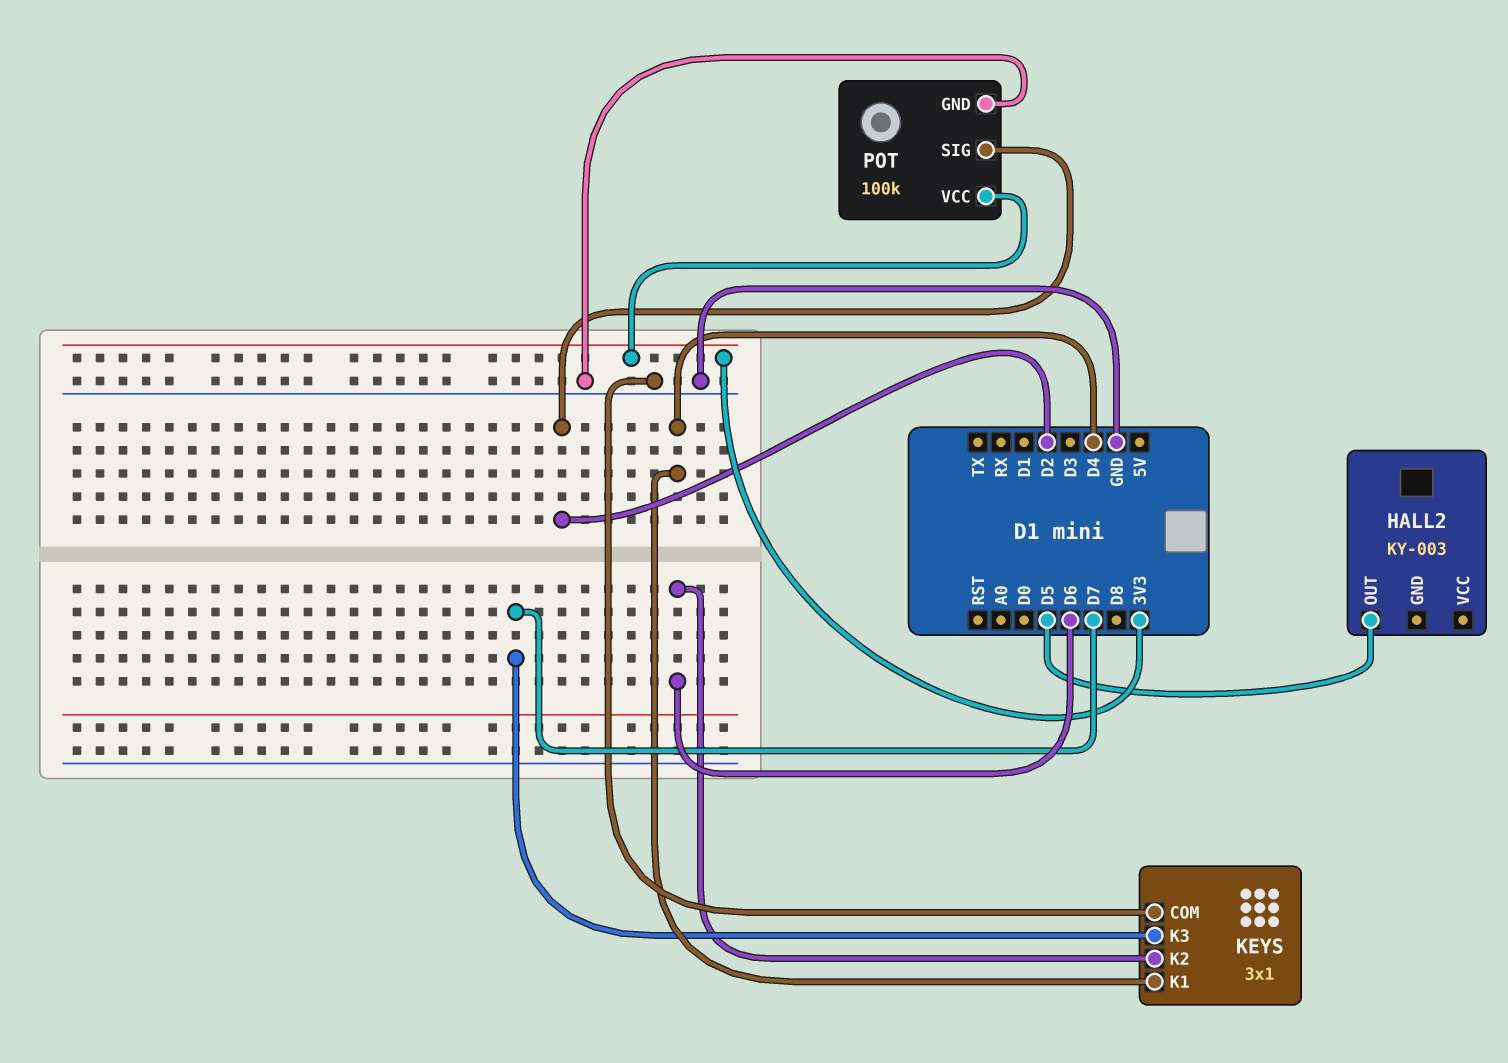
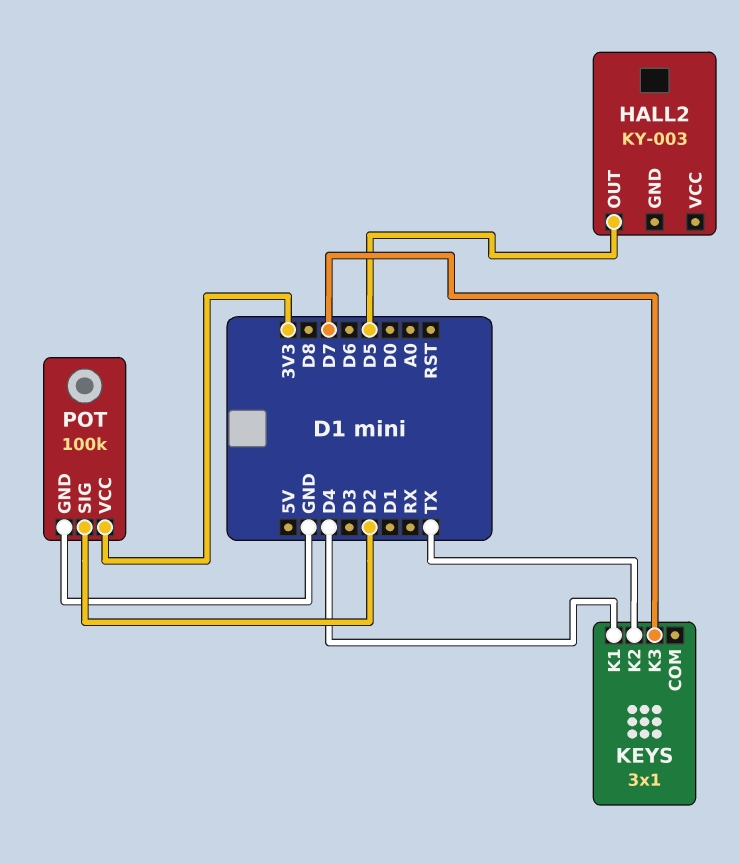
KEYS pin COM: GND -> none
KEYS pin K2: D6 -> TX

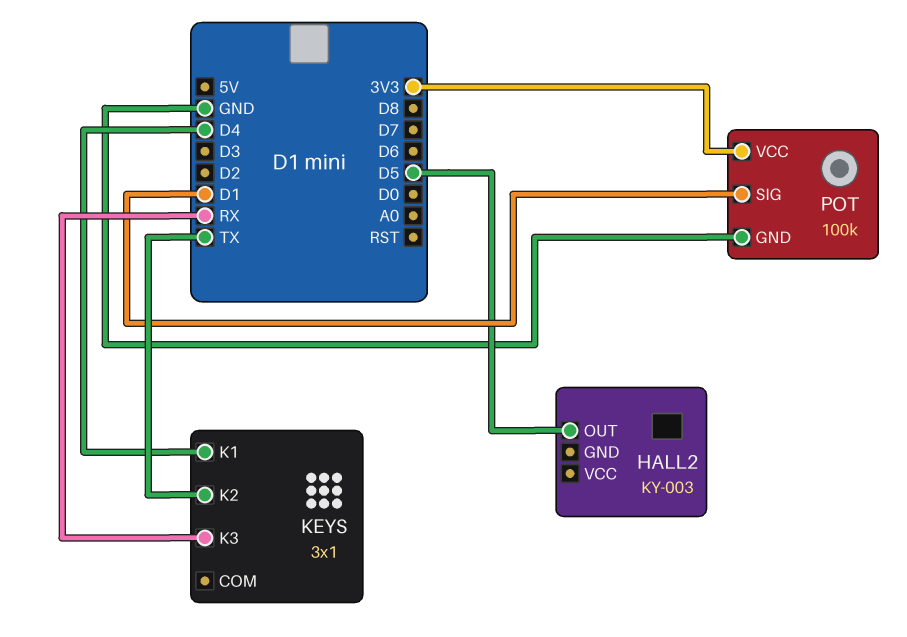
KEYS pin K3: D7 -> RX
POT pin SIG: D2 -> D1

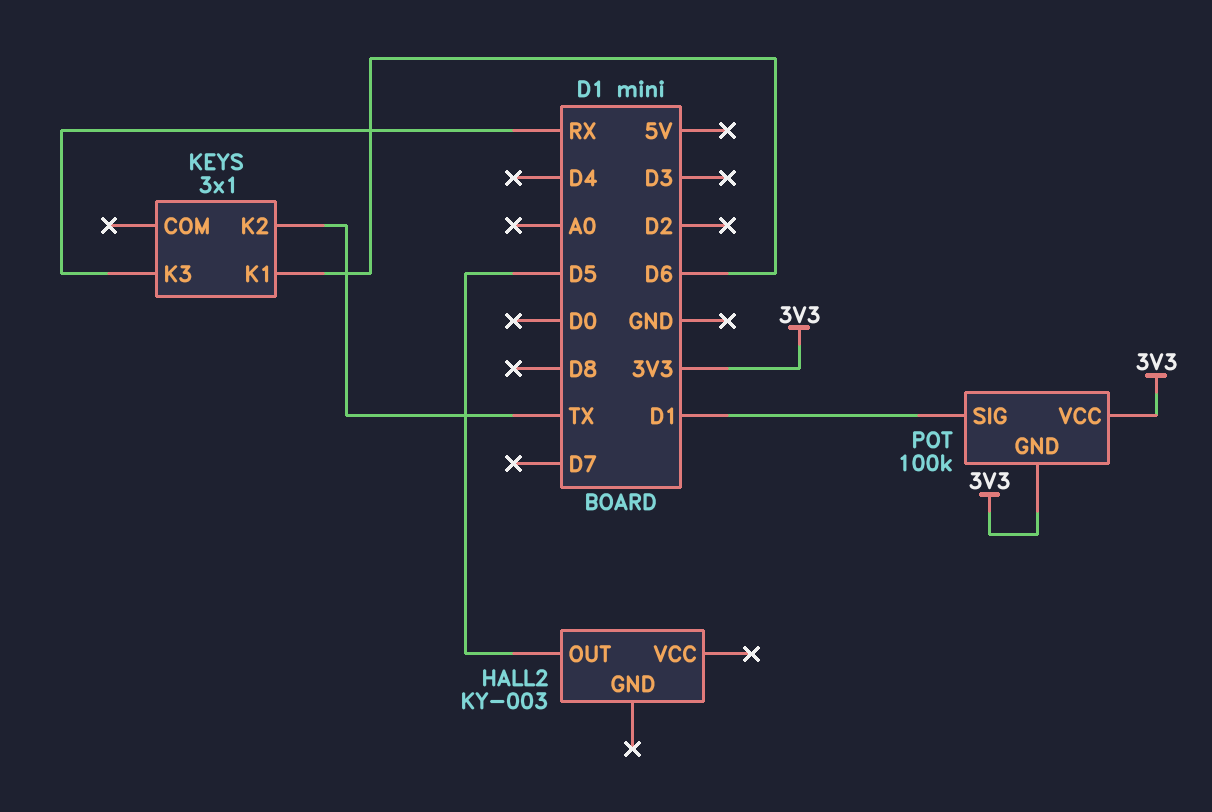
KEYS pin K1: D4 -> D6
POT pin GND: GND -> 3V3

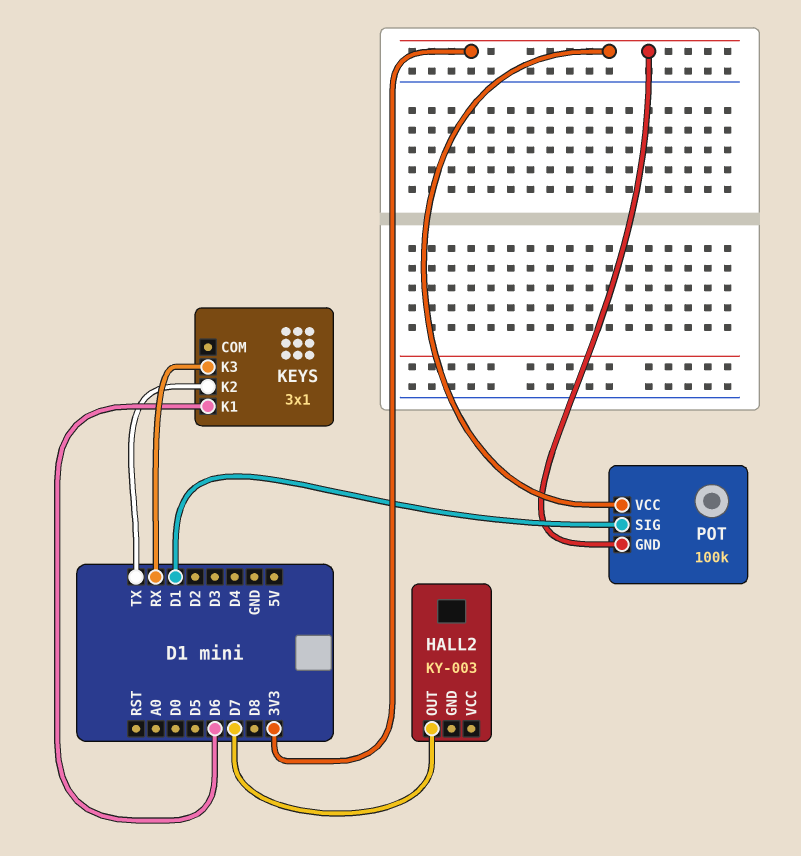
HALL2 pin OUT: D5 -> D7

